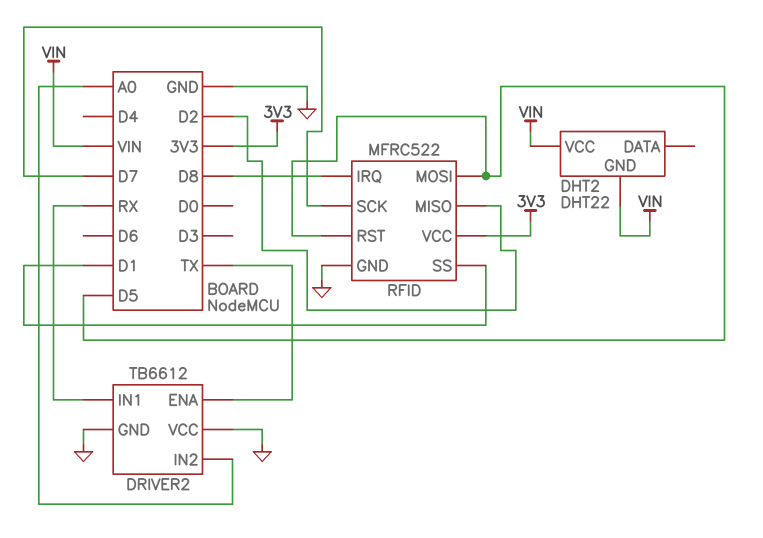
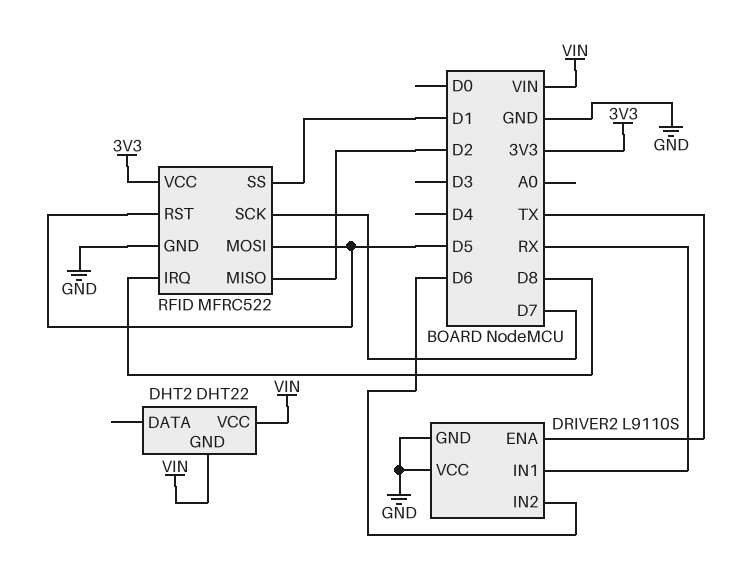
DRIVER2: TB6612 -> L9110S
DRIVER2 pin IN2: A0 -> D6

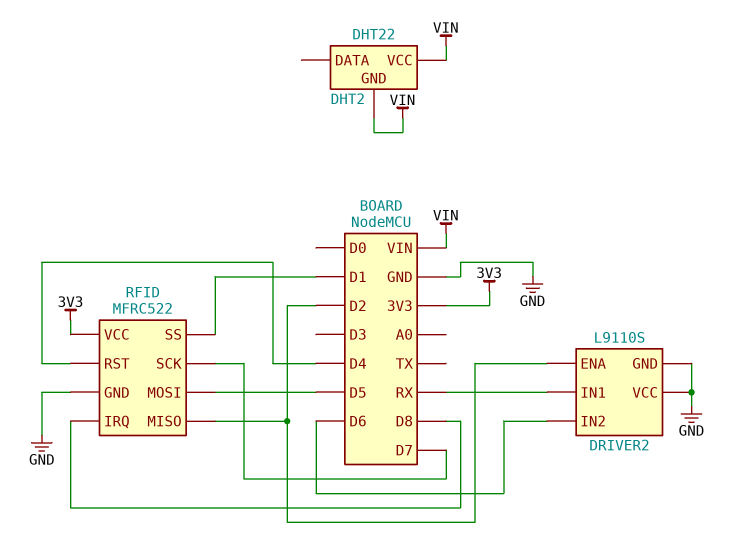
DRIVER2 pin ENA: TX -> D2
RFID pin RST: D5 -> D4

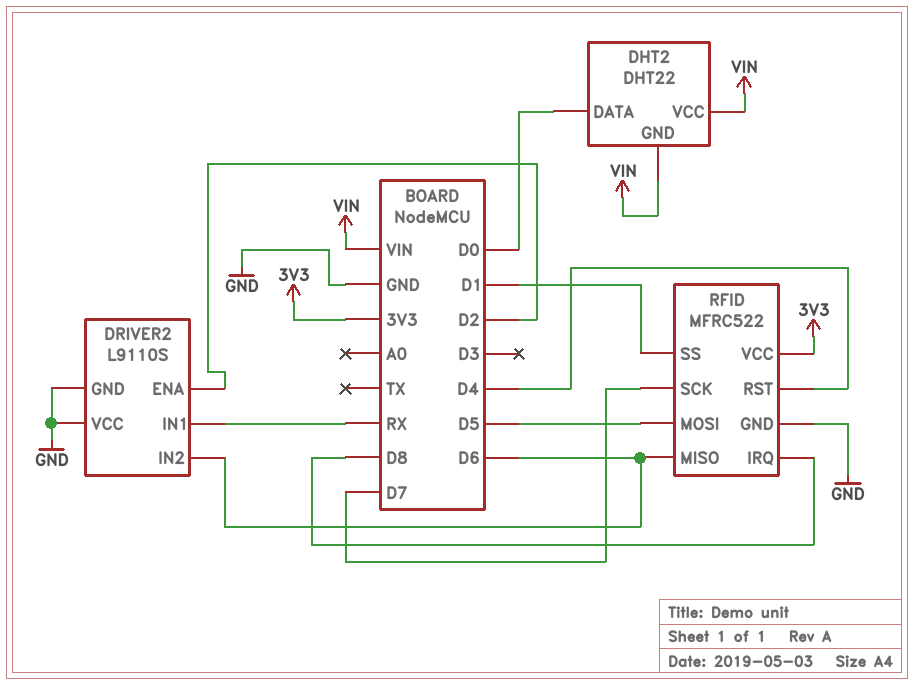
DHT2 pin DATA: none -> D0
RFID pin MISO: D2 -> D6

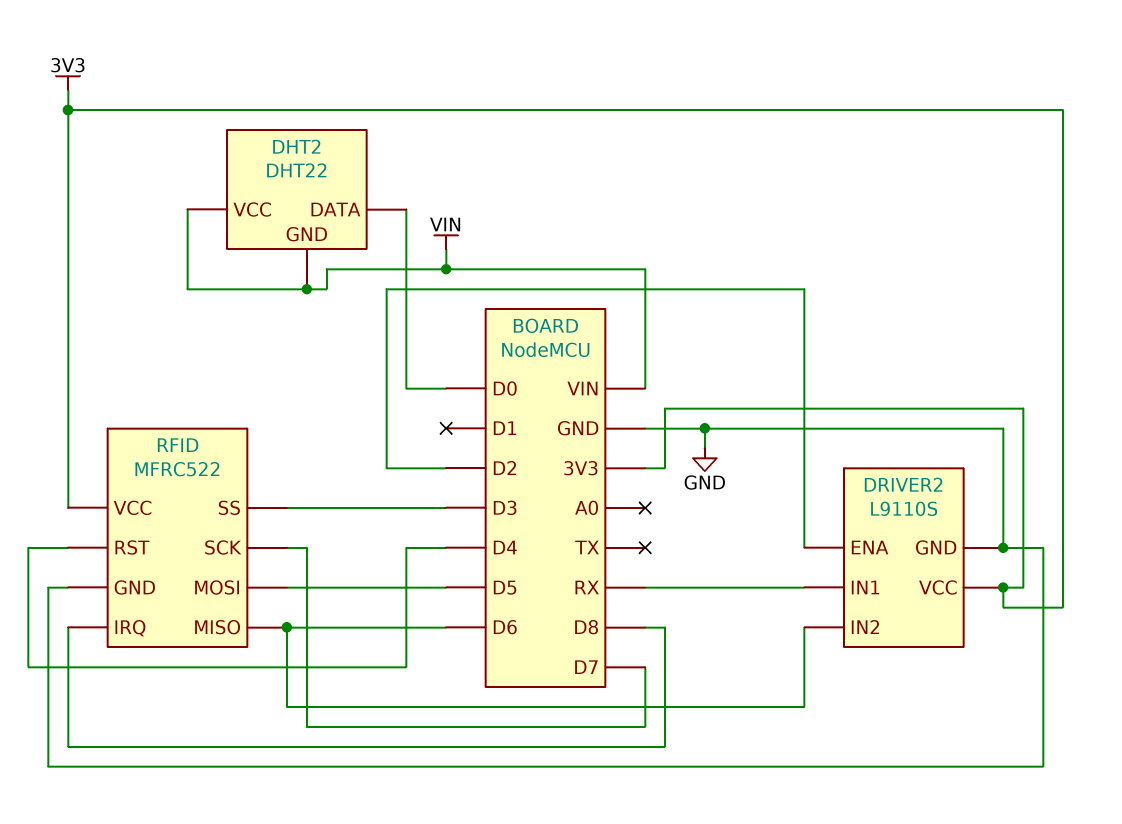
DRIVER2 pin VCC: GND -> 3V3
RFID pin SS: D1 -> D3

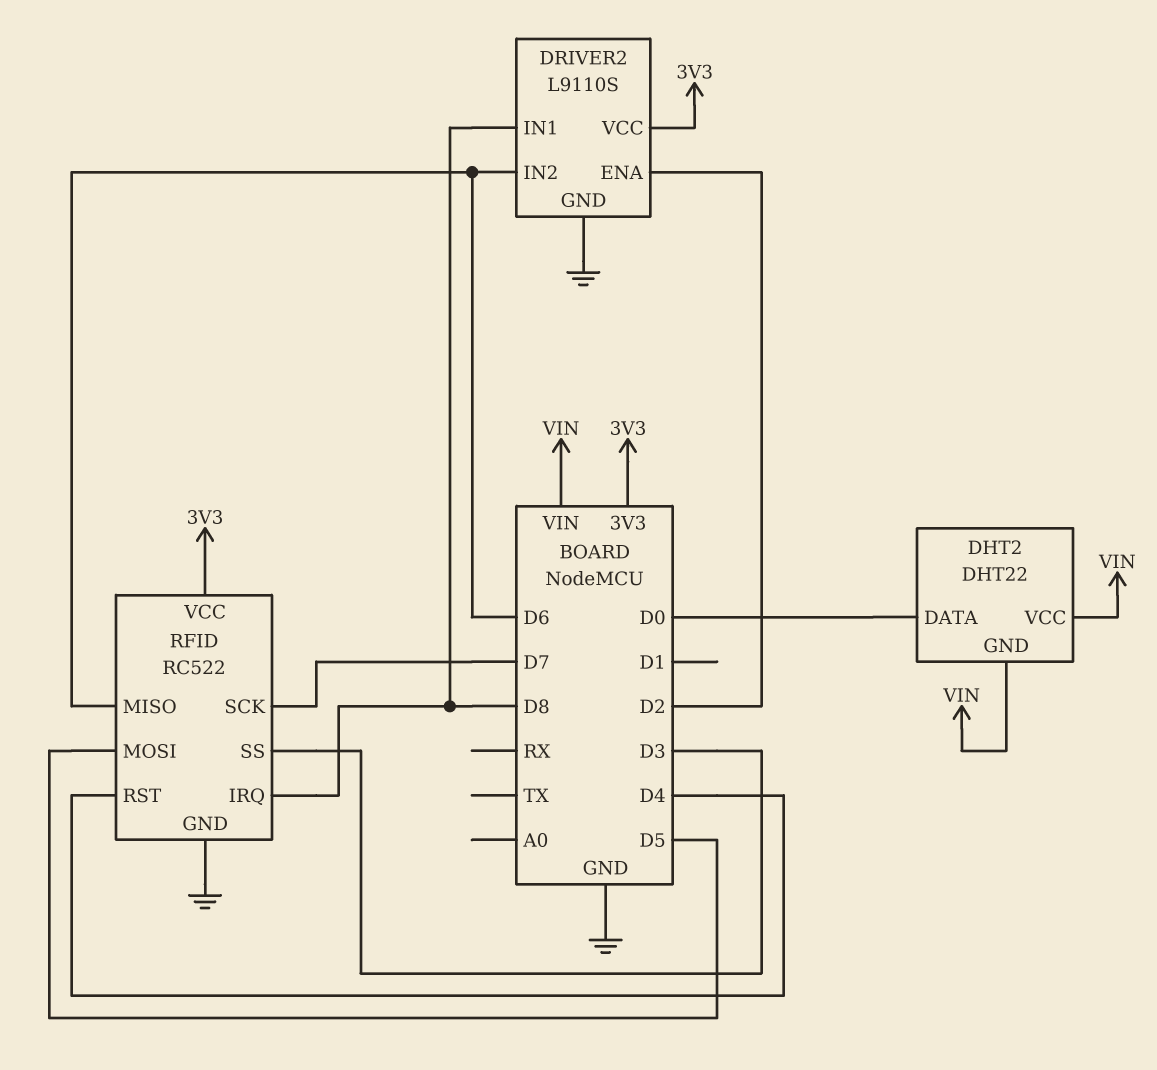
DRIVER2 pin IN1: RX -> D8
RFID: MFRC522 -> RC522

